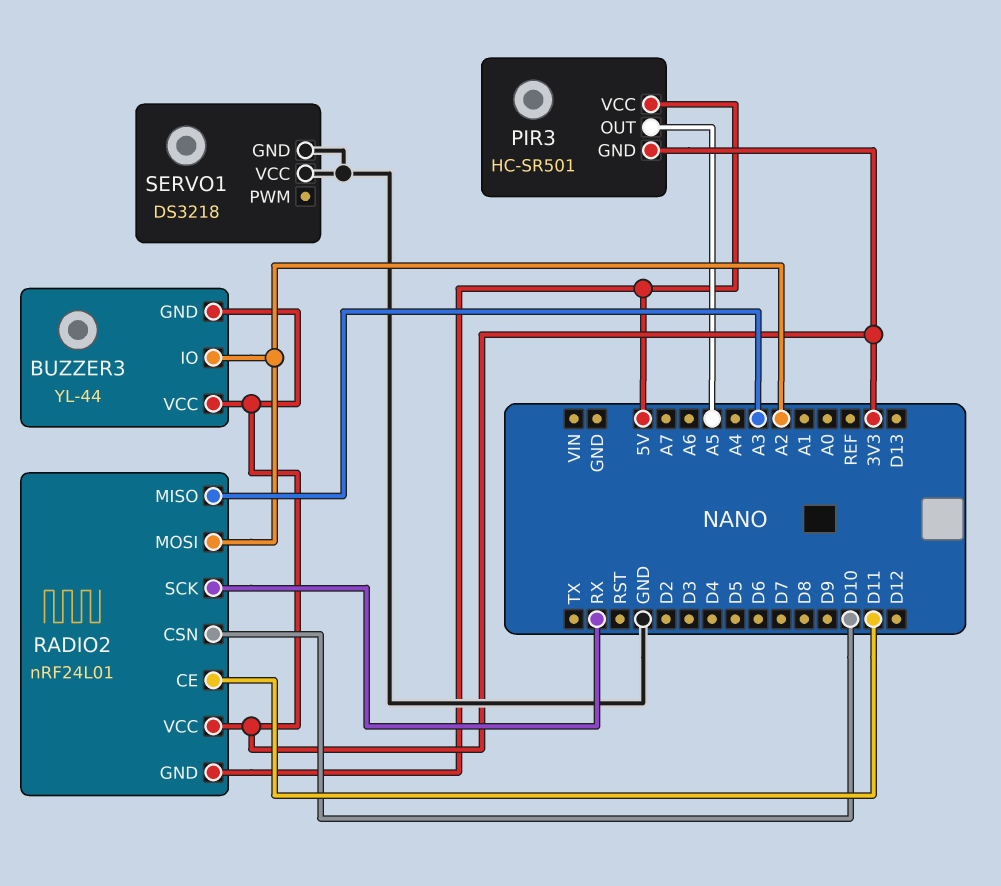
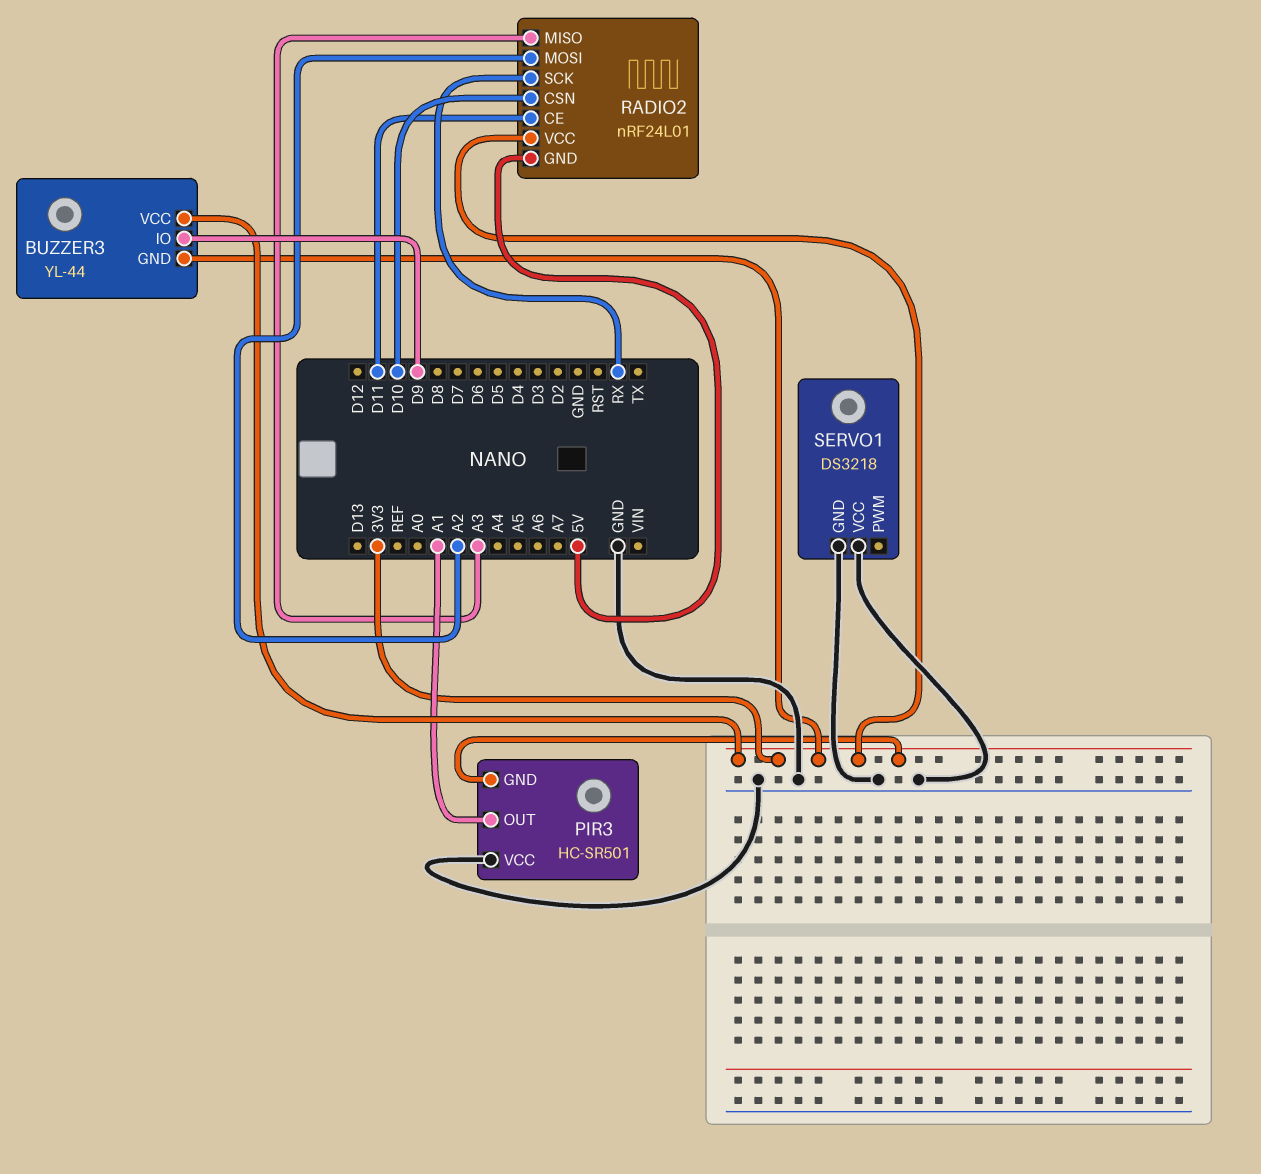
BUZZER3 pin IO: A2 -> D9
PIR3 pin OUT: A5 -> A1
PIR3 pin VCC: 5V -> GND

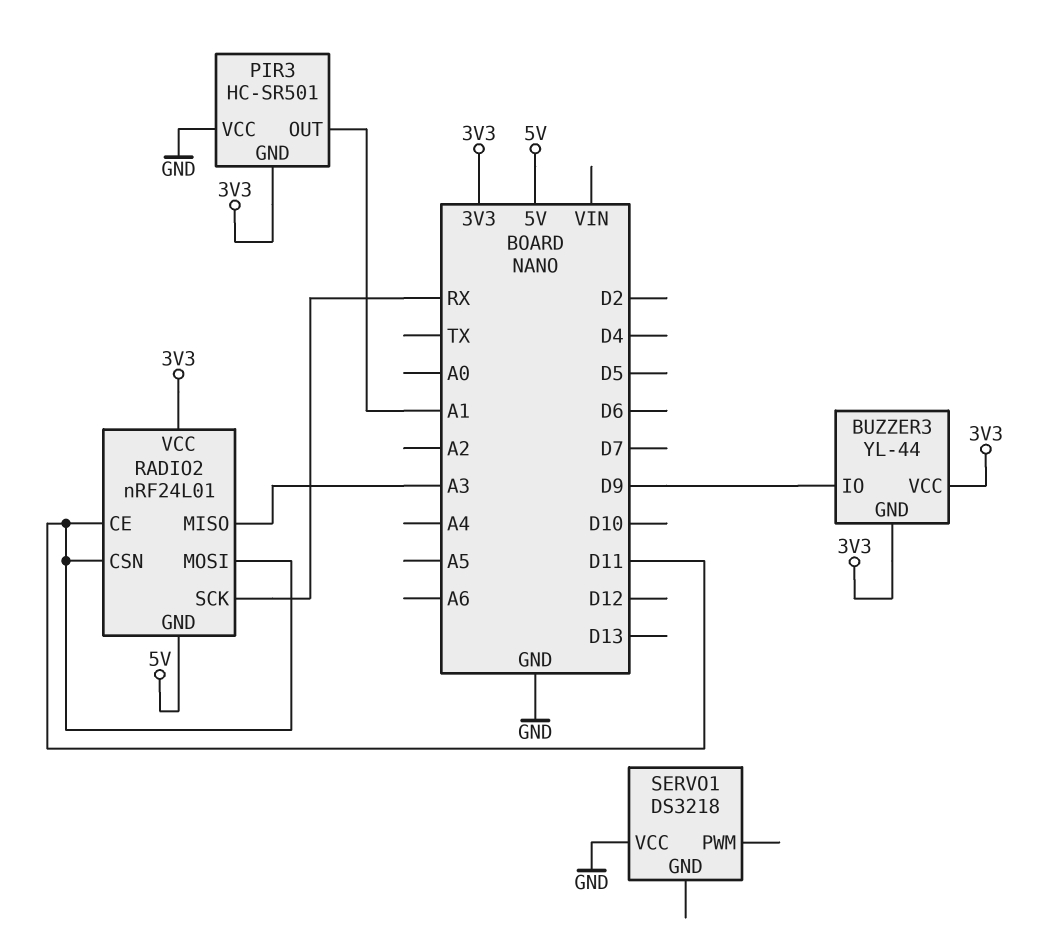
RADIO2 pin CSN: D10 -> D11
RADIO2 pin MOSI: A2 -> D11
SERVO1 pin GND: GND -> none

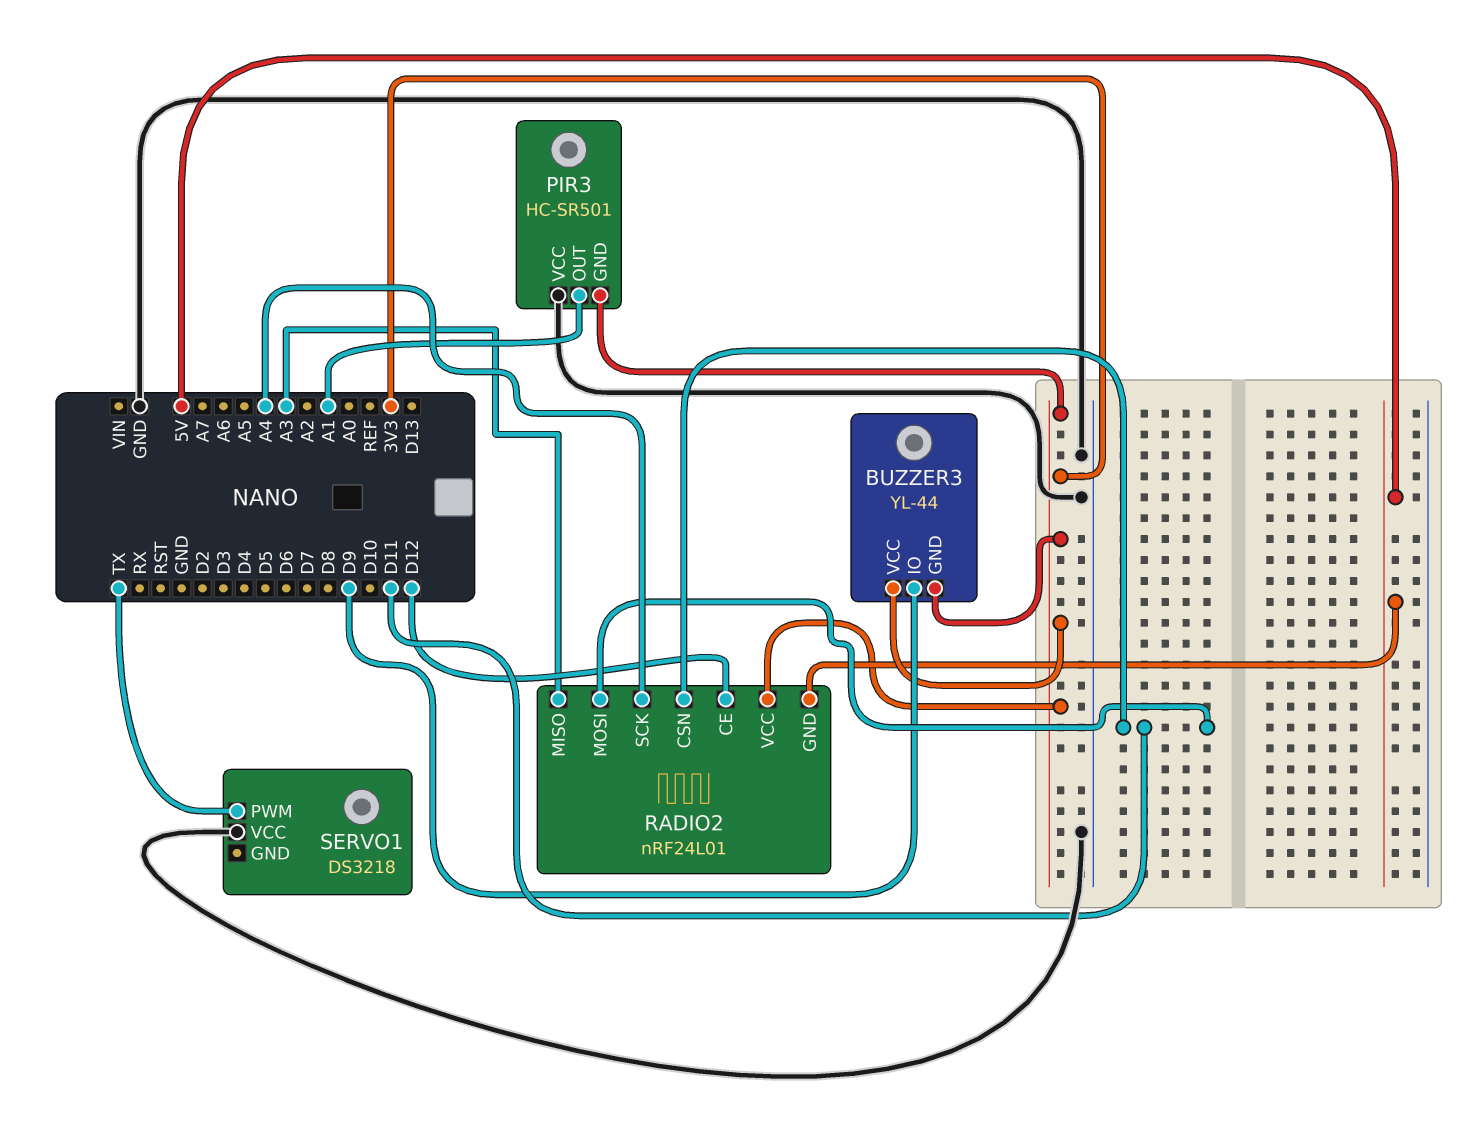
RADIO2 pin CE: D11 -> D12
RADIO2 pin SCK: RX -> A4
SERVO1 pin PWM: none -> TX

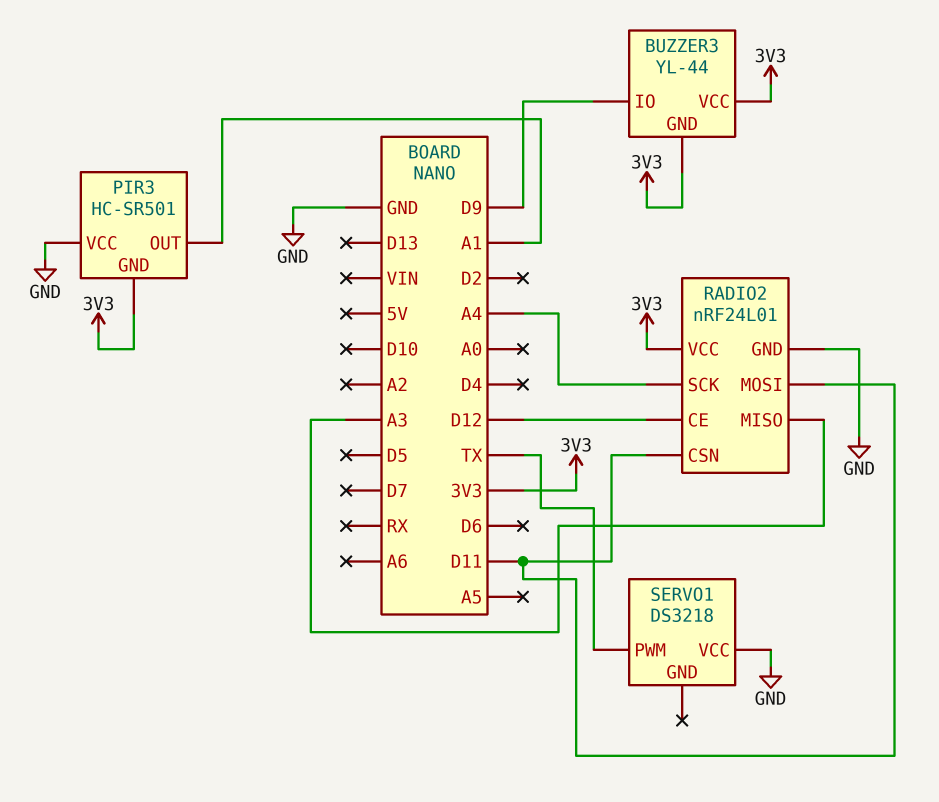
RADIO2 pin GND: 5V -> GND

